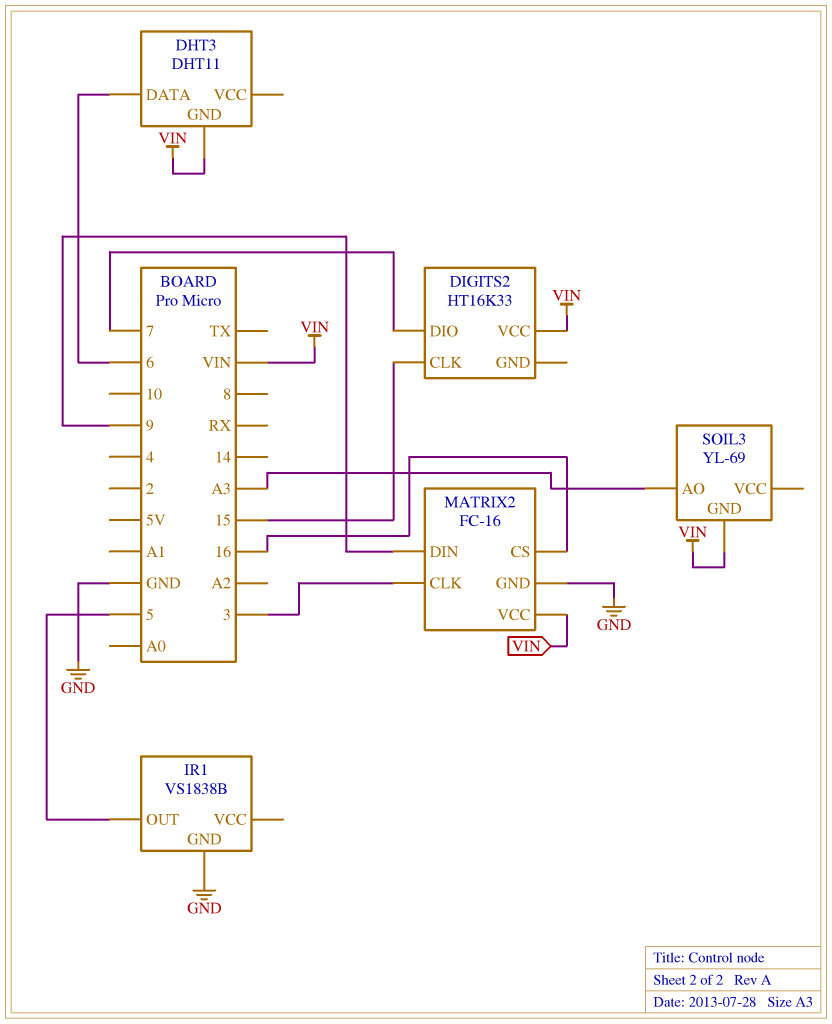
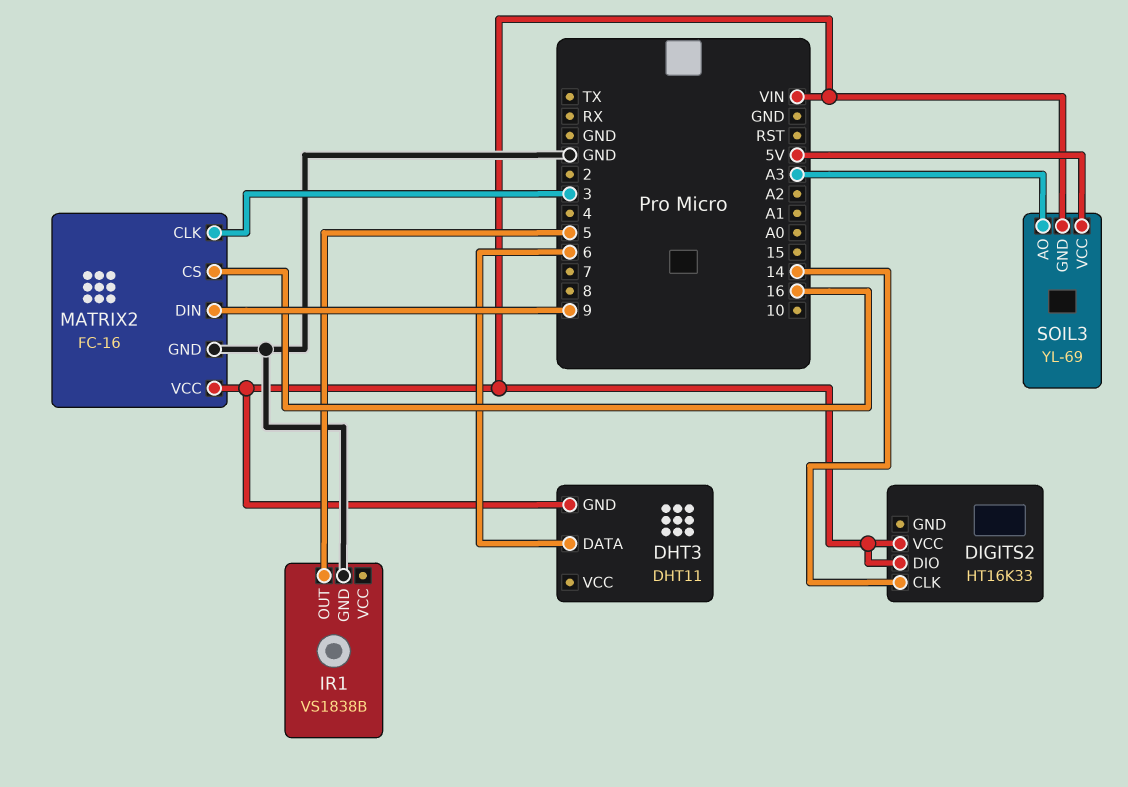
DIGITS2 pin CLK: 15 -> 14
DIGITS2 pin DIO: 7 -> VIN
SOIL3 pin VCC: none -> 5V

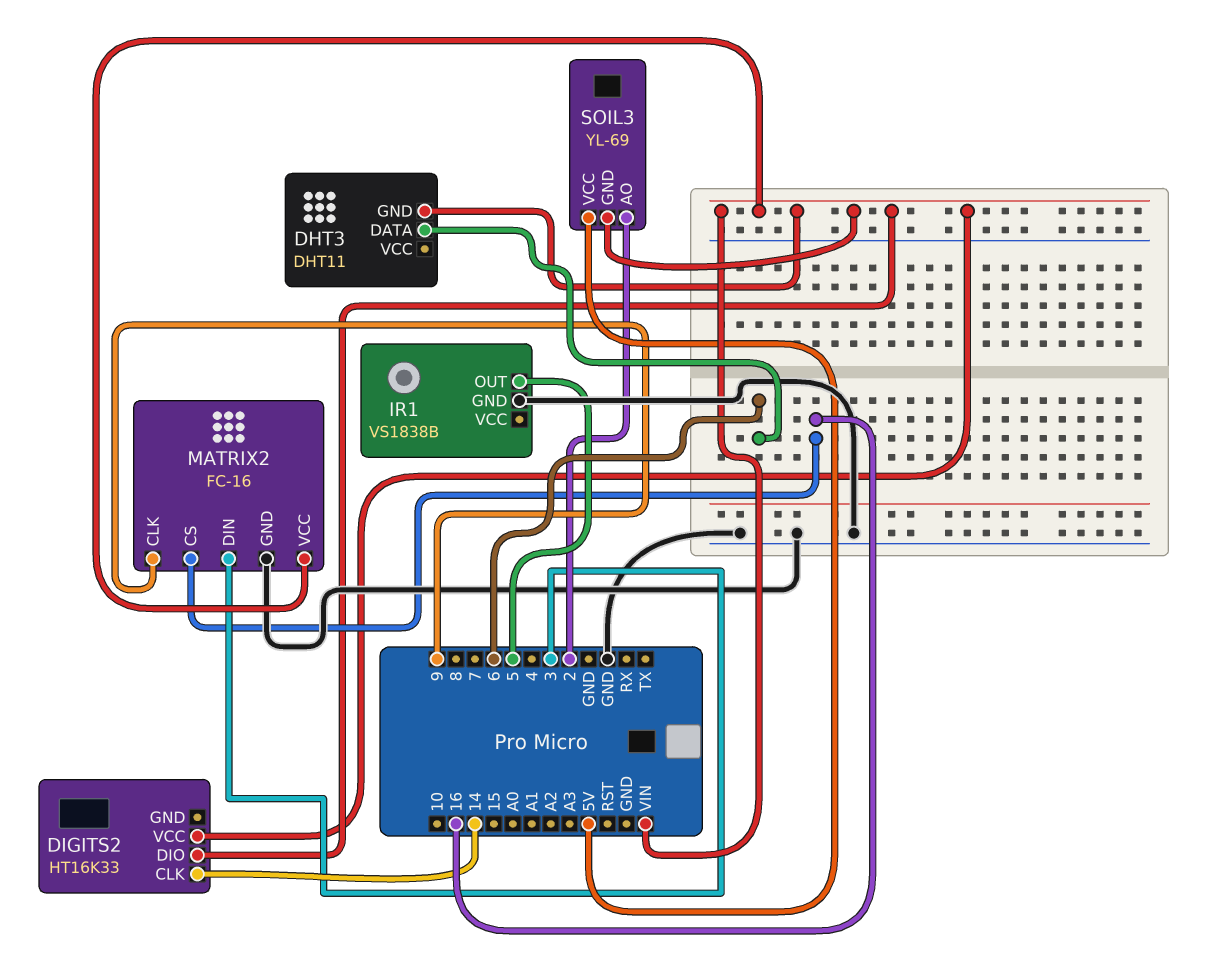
MATRIX2 pin CLK: 3 -> 9
MATRIX2 pin DIN: 9 -> 3
SOIL3 pin AO: A3 -> 2

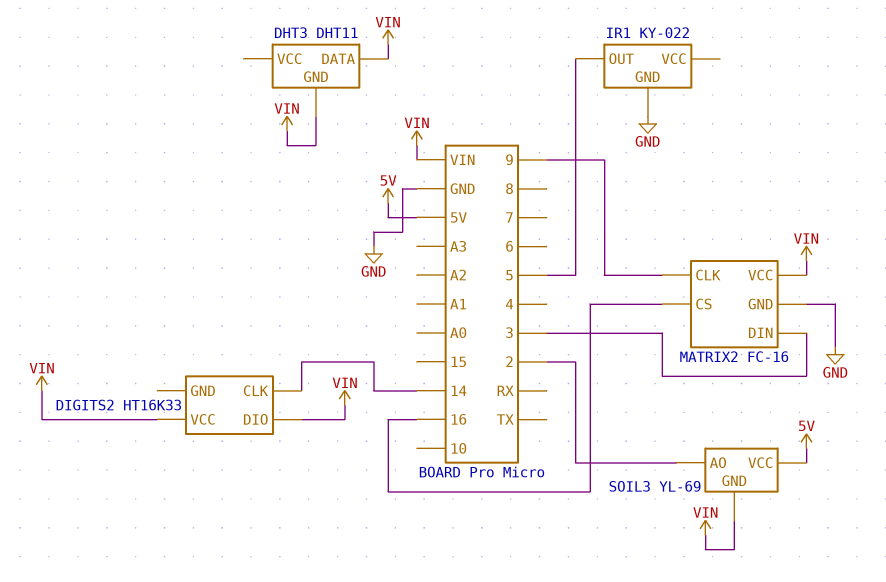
DHT3 pin DATA: 6 -> VIN
IR1: VS1838B -> KY-022

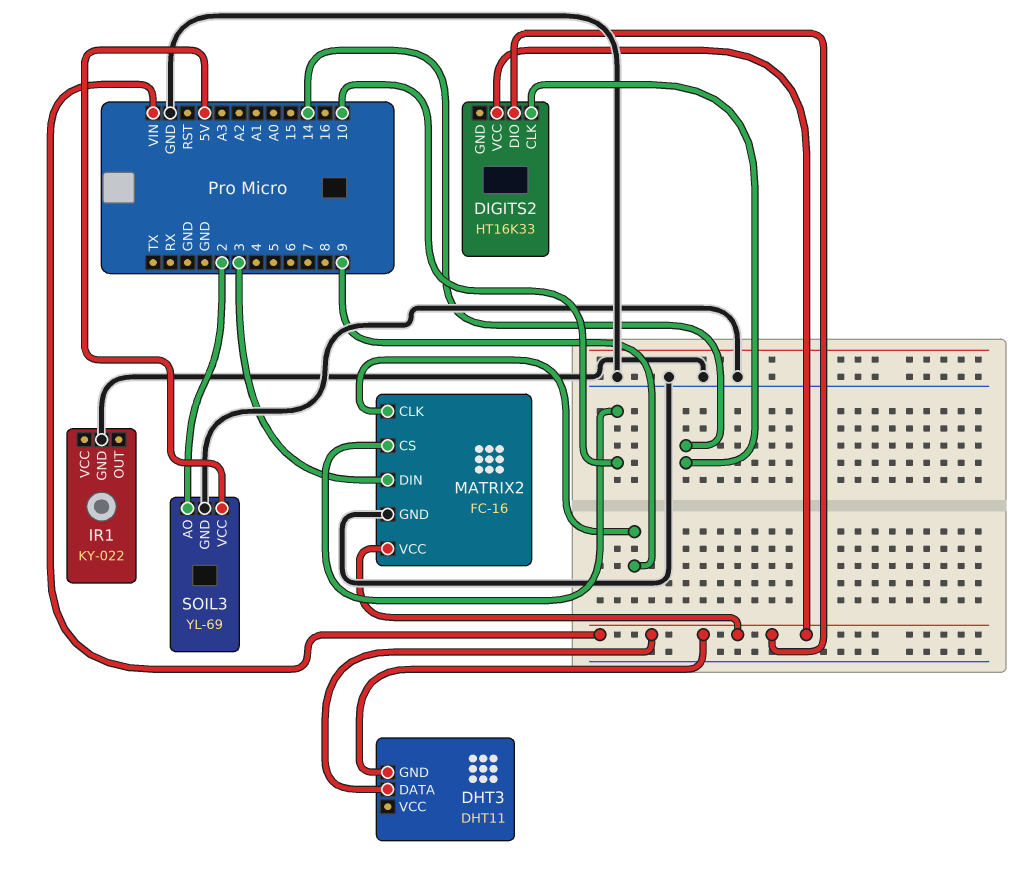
IR1 pin OUT: 5 -> none
MATRIX2 pin CS: 16 -> 10
SOIL3 pin GND: VIN -> GND

